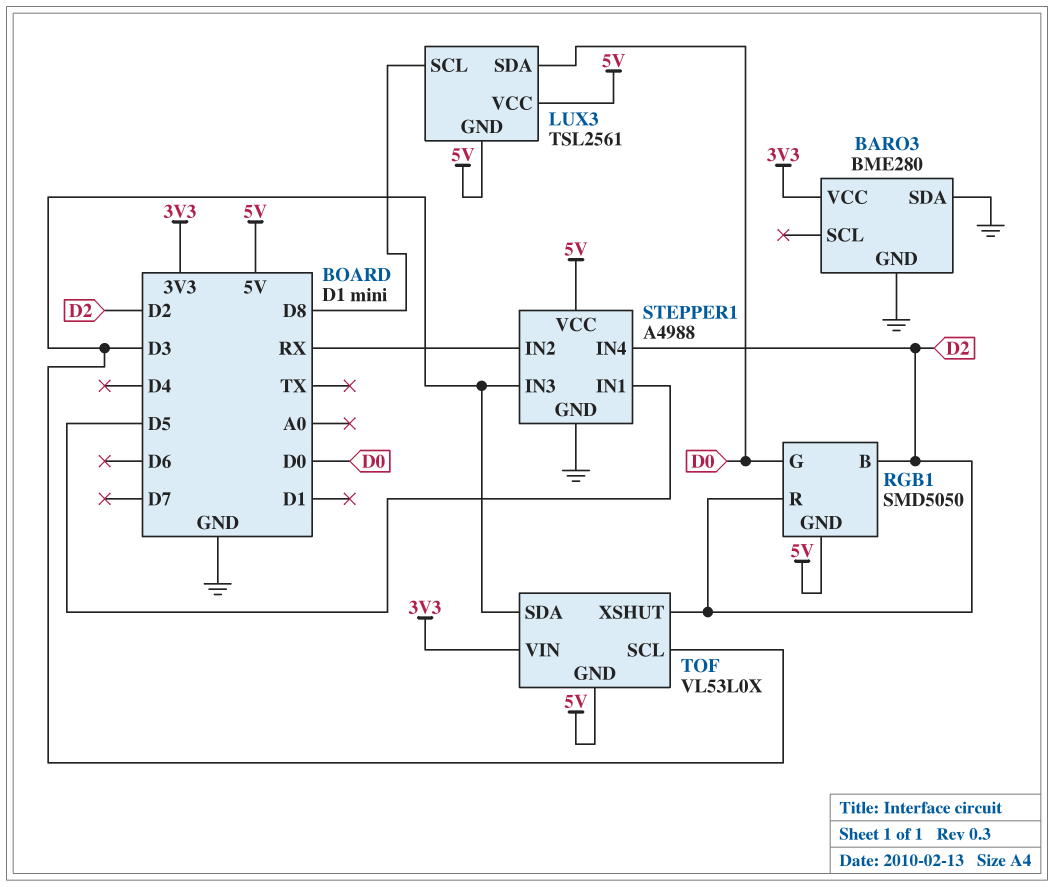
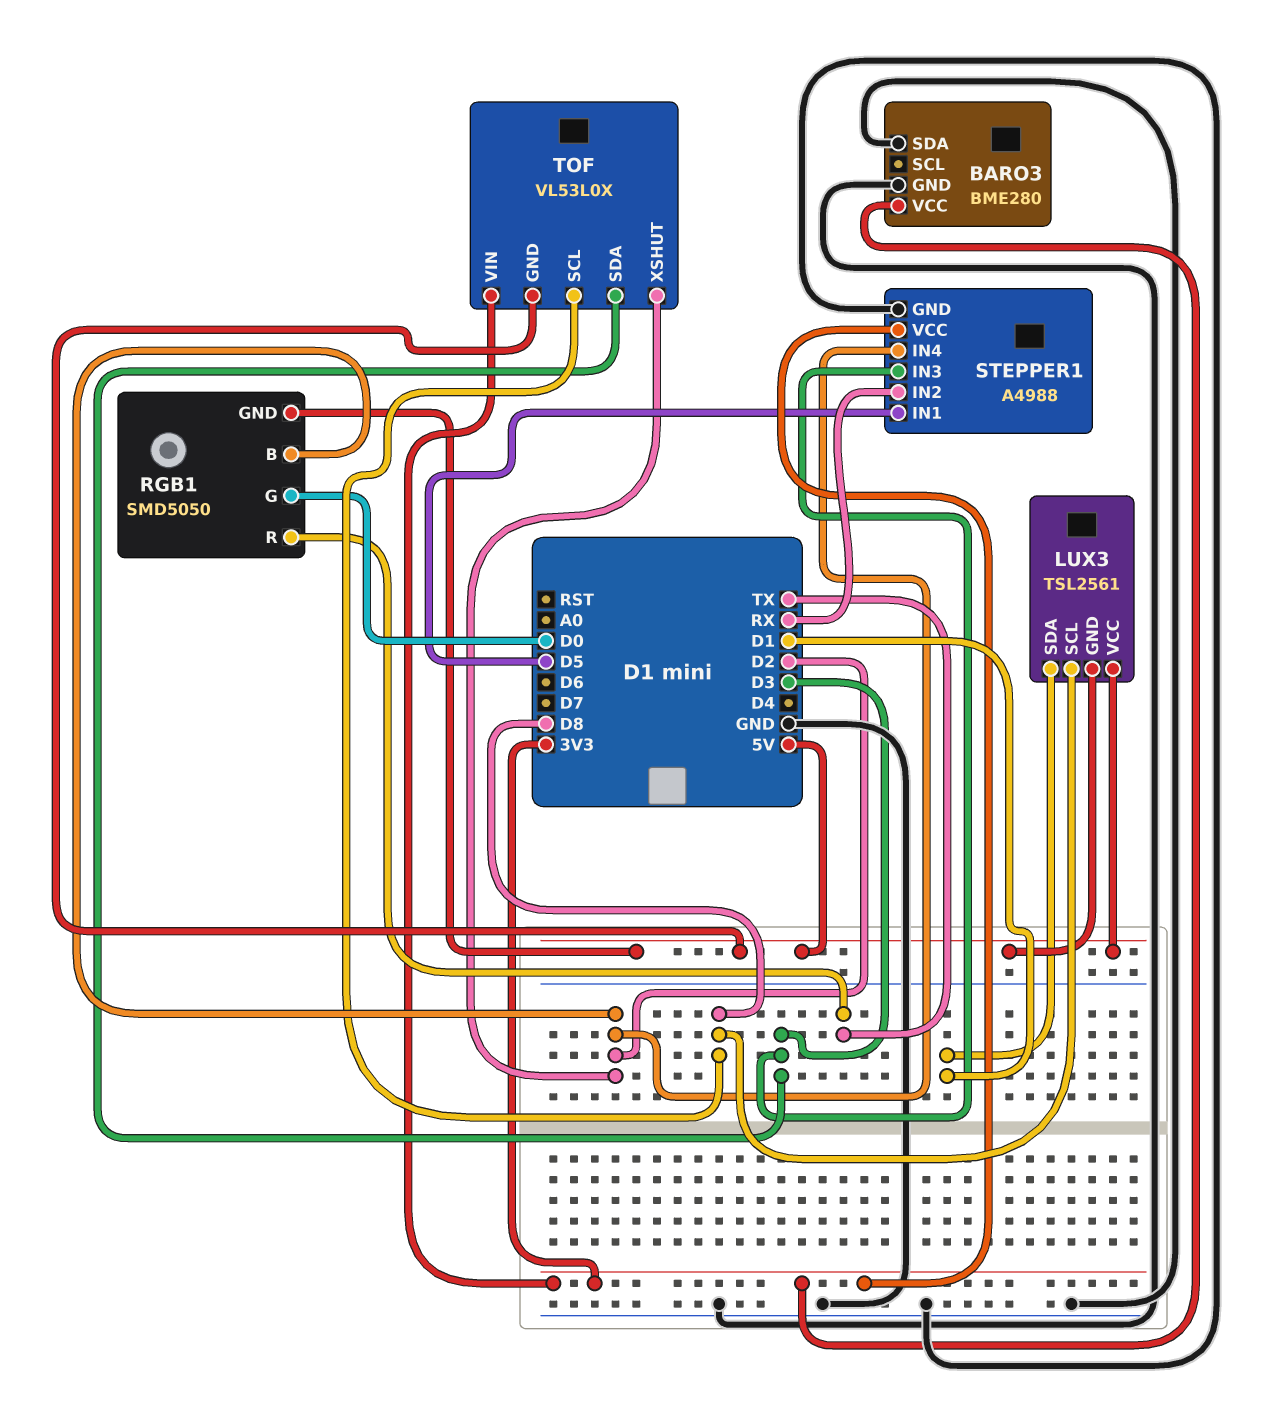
LUX3 pin SDA: D0 -> D1
RGB1 pin R: D2 -> TX
STEPPER1 pin VCC: 5V -> 3V3
TOF pin SCL: D3 -> D8

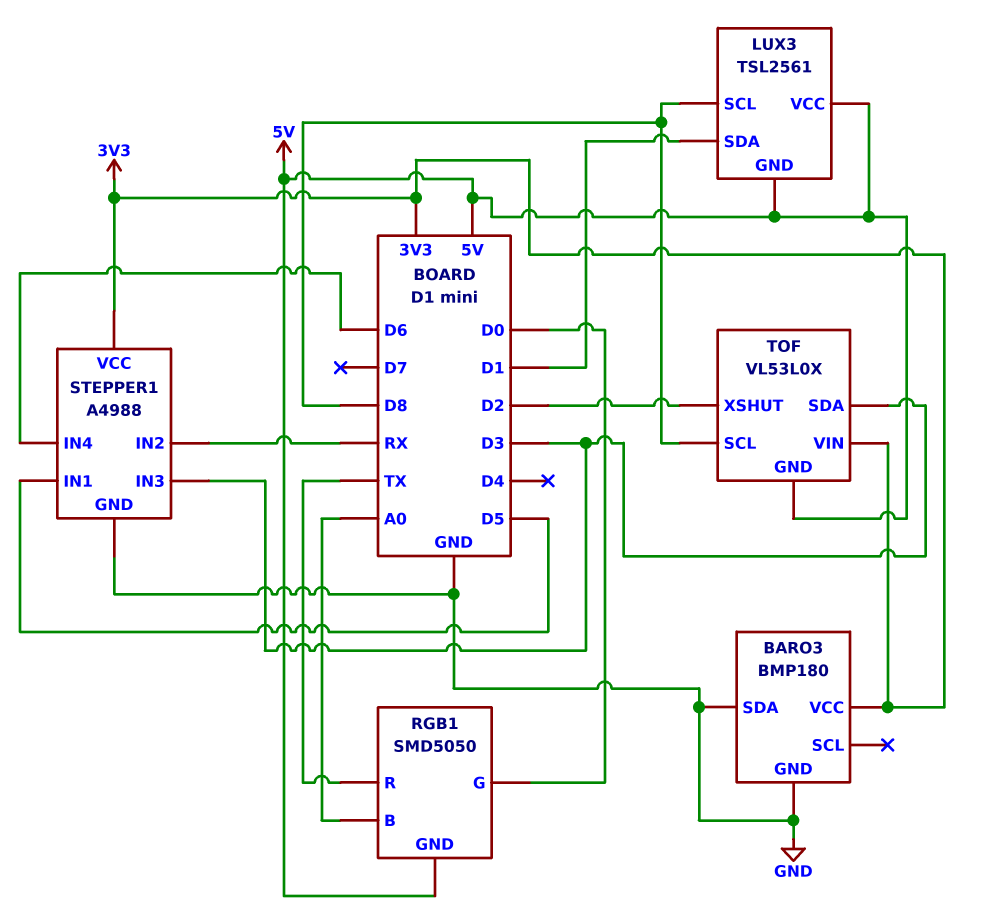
BARO3: BME280 -> BMP180
RGB1 pin B: D2 -> A0
STEPPER1 pin IN4: D2 -> D6

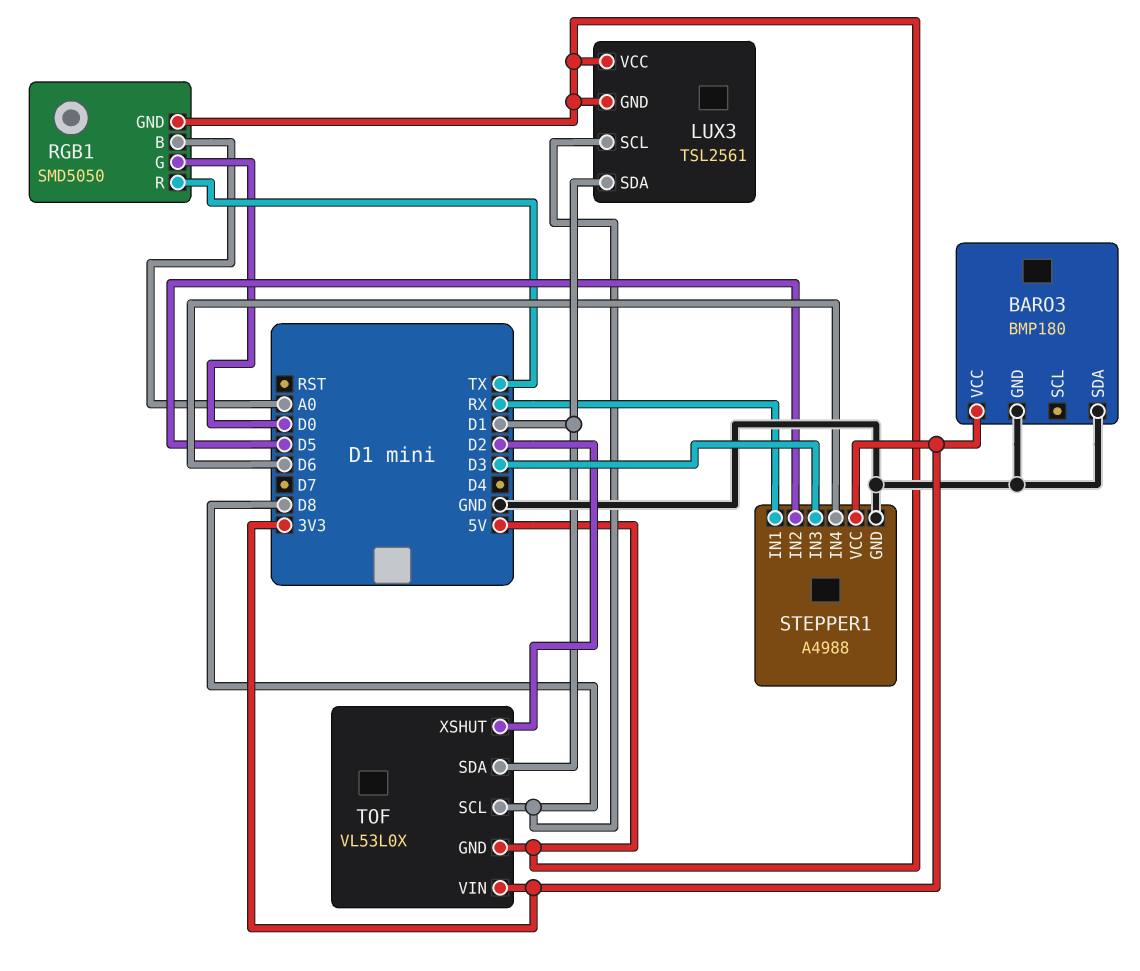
STEPPER1 pin IN1: D5 -> RX
STEPPER1 pin IN2: RX -> D5
TOF pin SDA: D3 -> D1

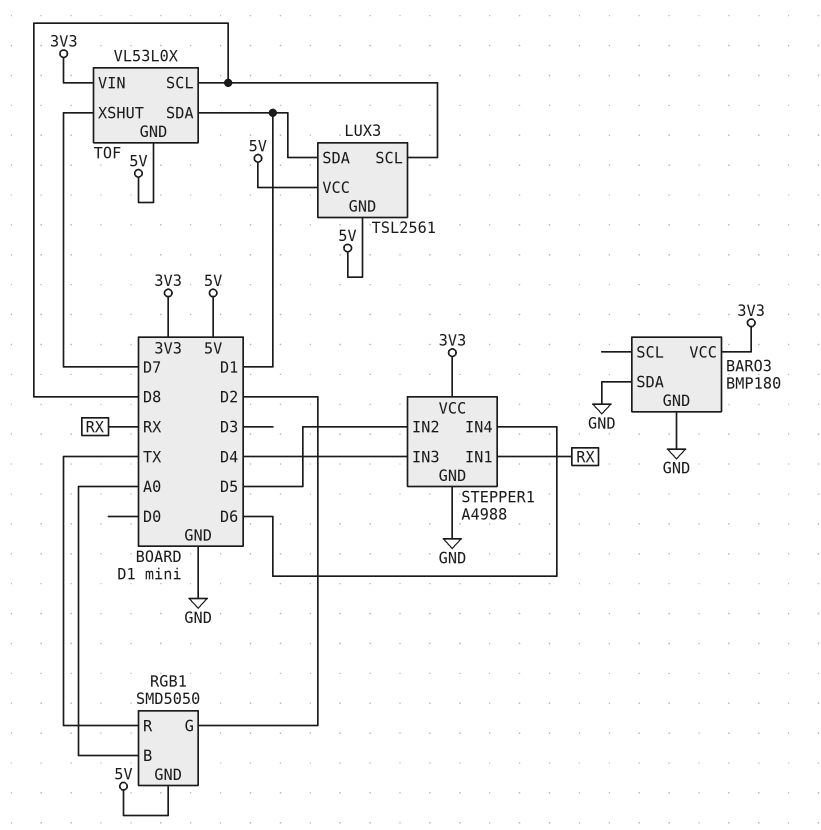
RGB1 pin G: D0 -> D2
STEPPER1 pin IN3: D3 -> D4
TOF pin XSHUT: D2 -> D7

